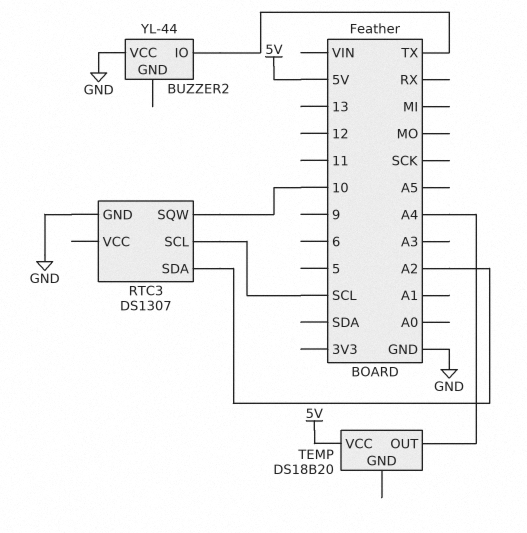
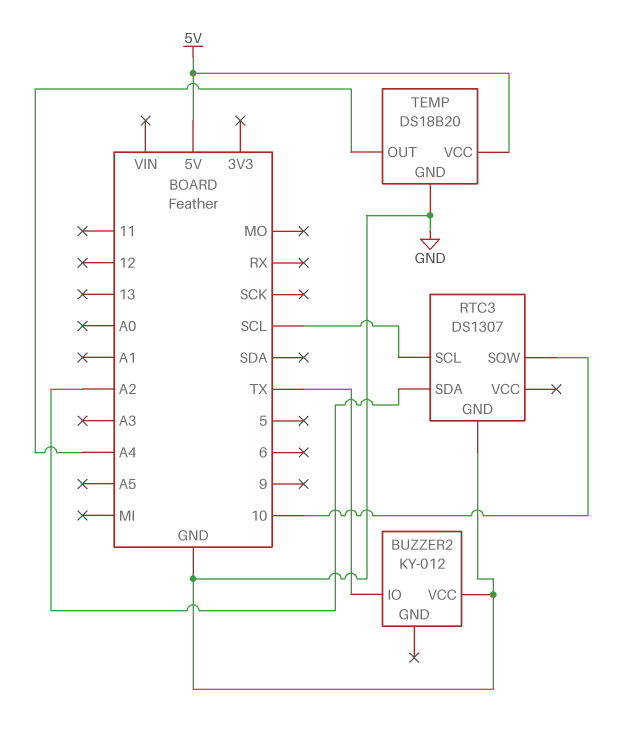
BUZZER2: YL-44 -> KY-012
TEMP pin GND: none -> GND

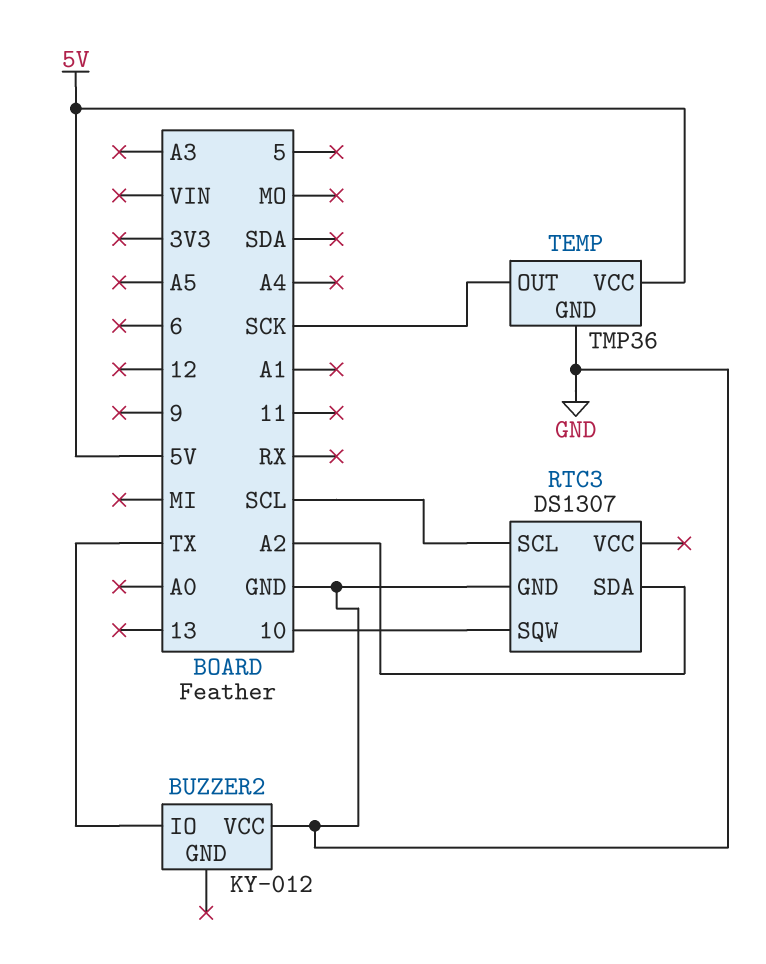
TEMP: DS18B20 -> TMP36
TEMP pin OUT: A4 -> SCK

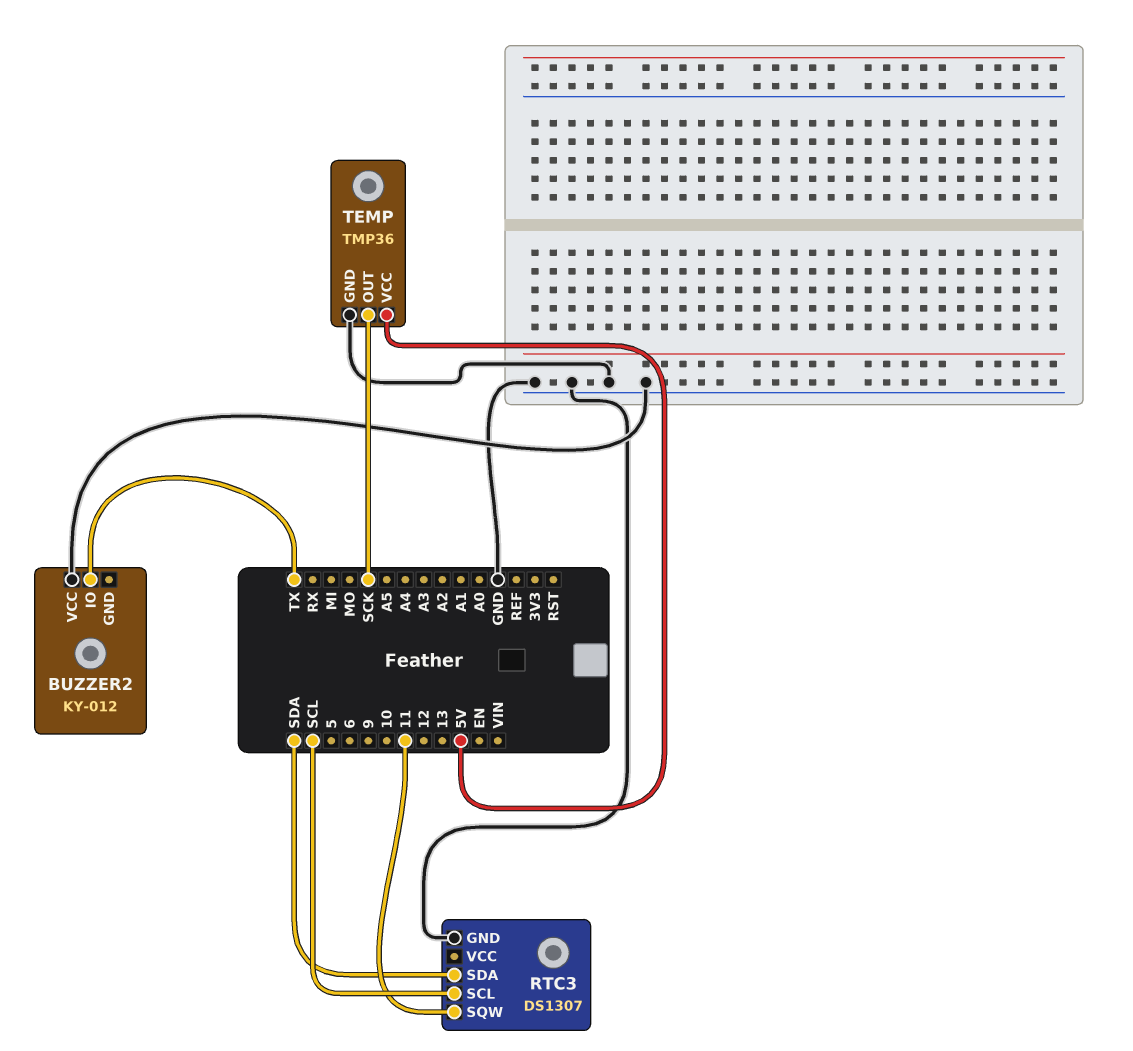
RTC3 pin SDA: A2 -> SDA
RTC3 pin SQW: 10 -> 11

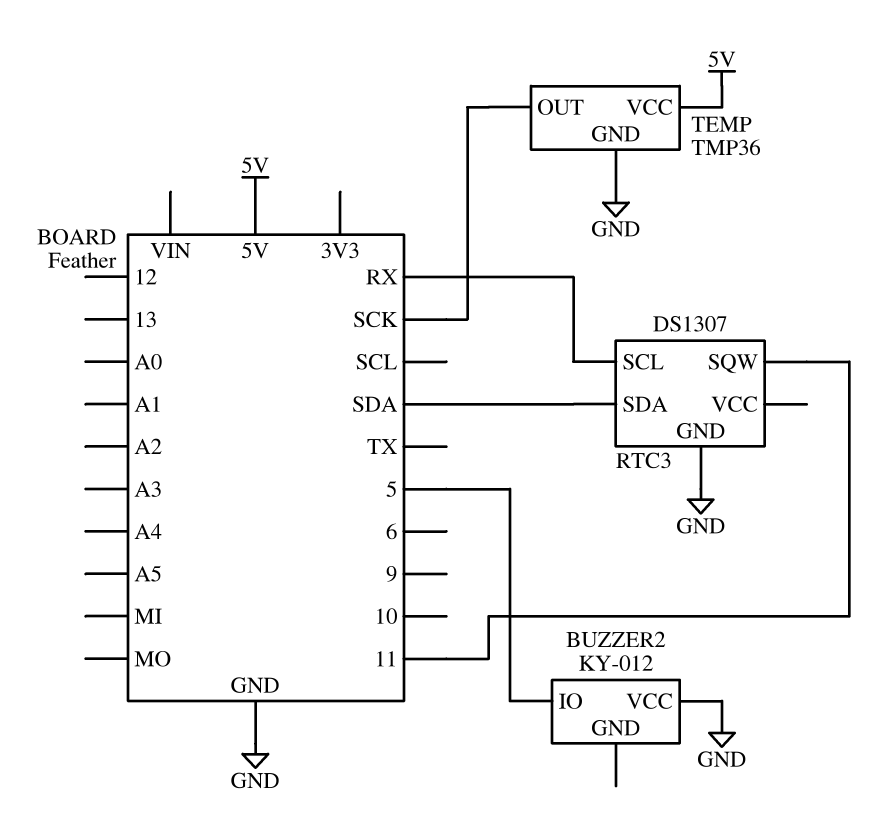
BUZZER2 pin IO: TX -> 5
RTC3 pin SCL: SCL -> RX

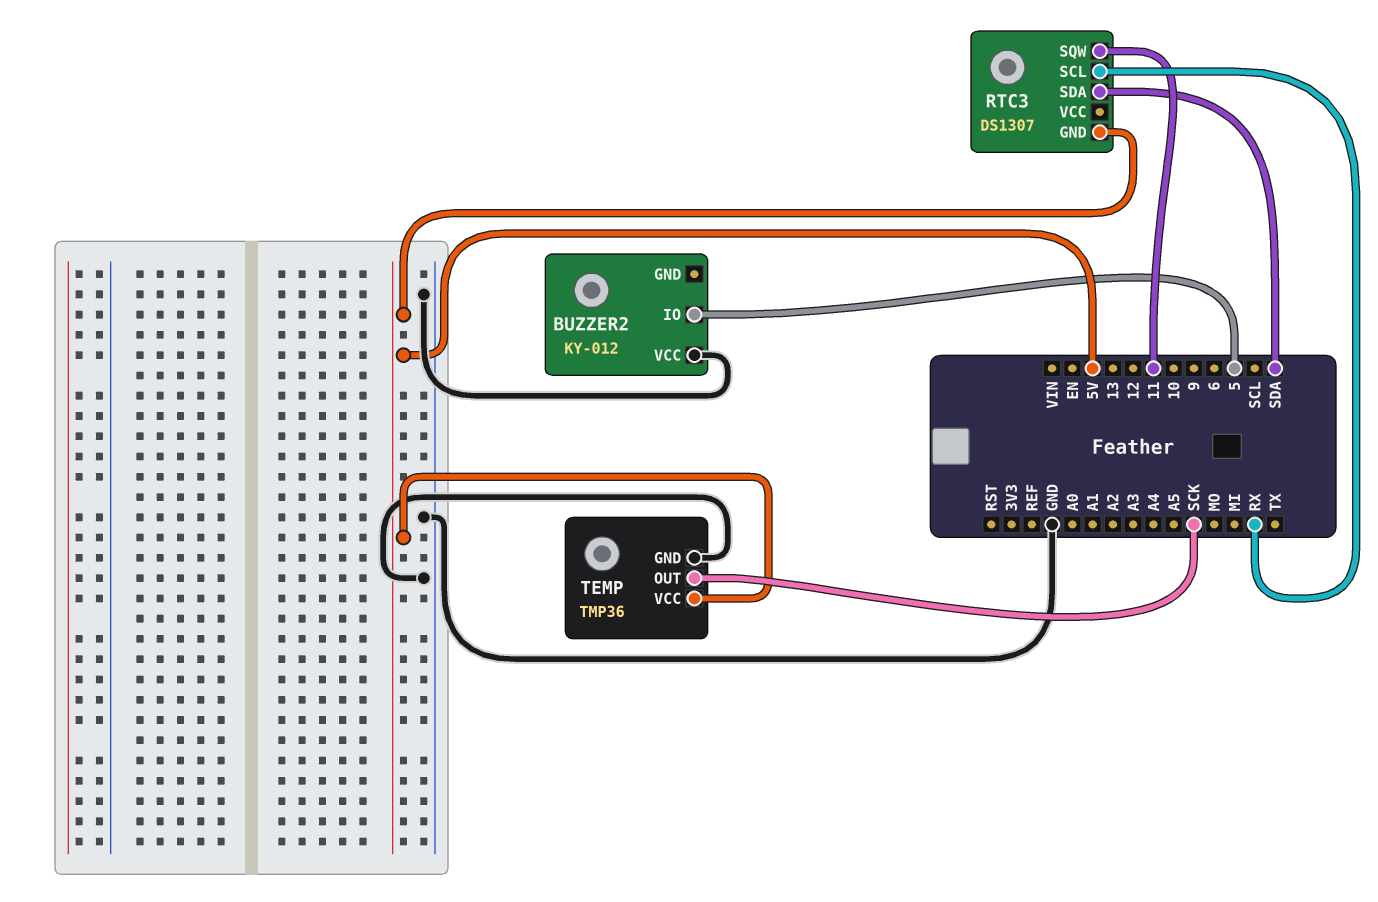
RTC3 pin GND: GND -> 5V

